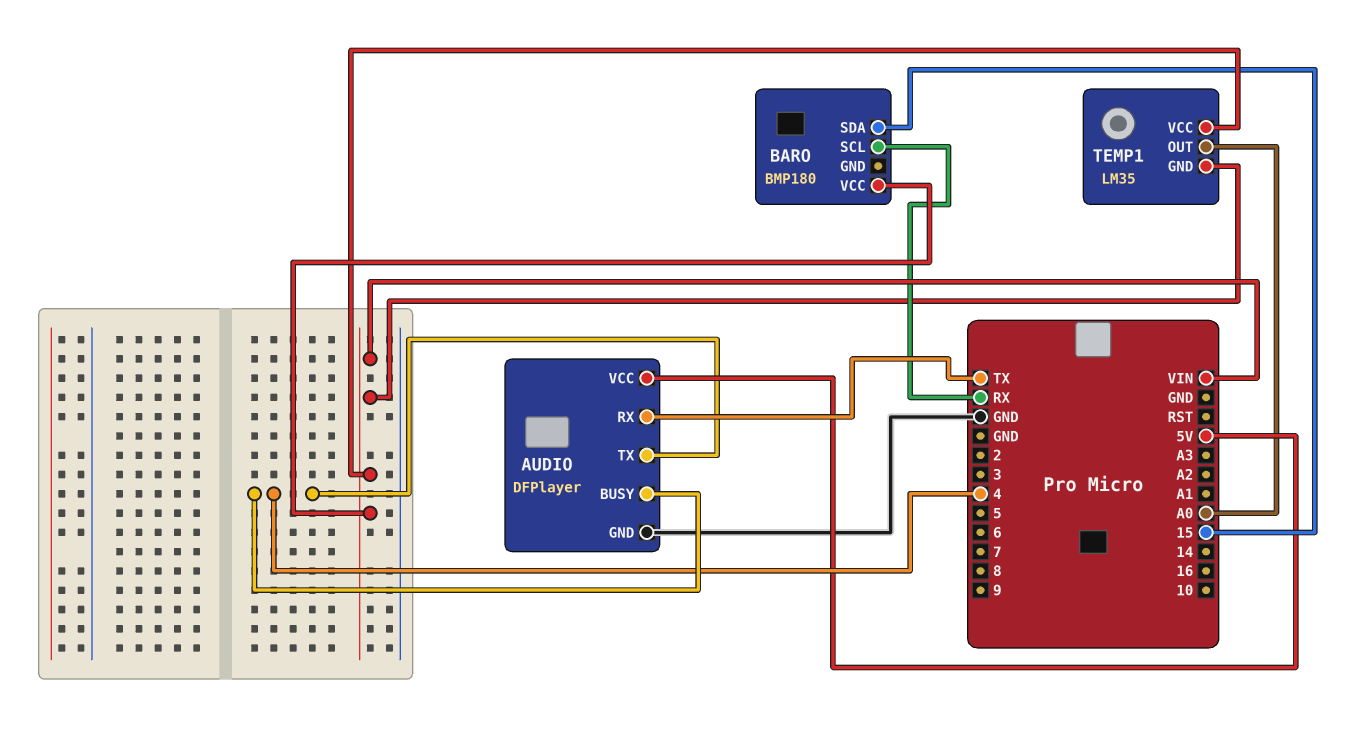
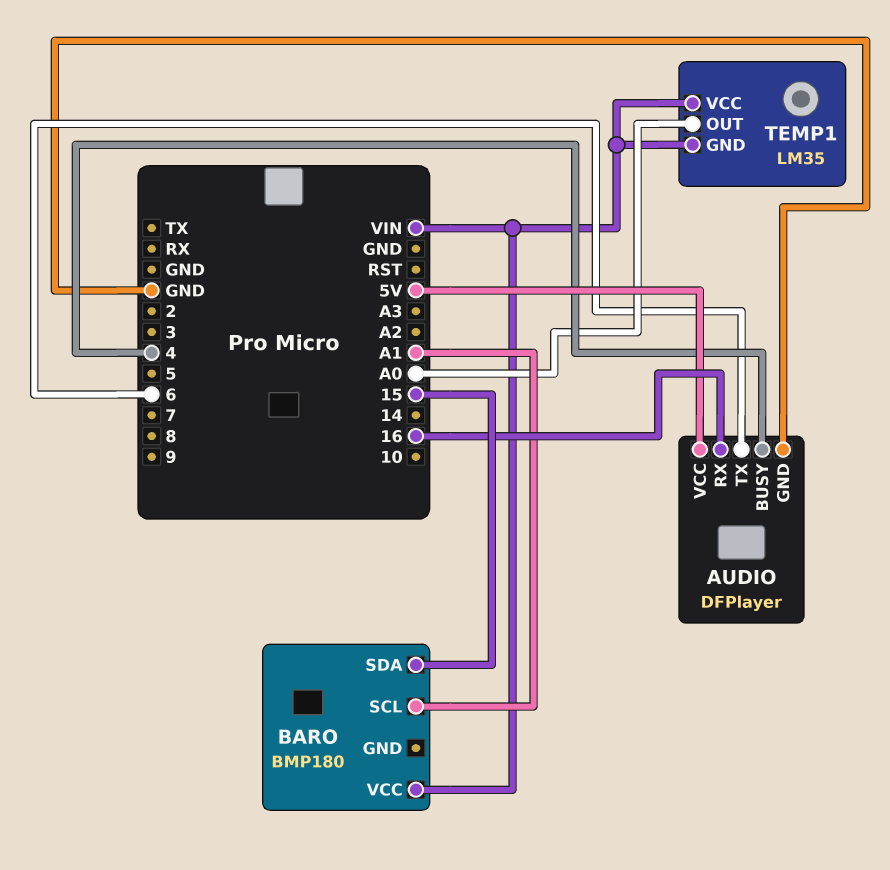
AUDIO pin RX: TX -> 16
AUDIO pin TX: 4 -> 6
BARO pin SCL: RX -> A1

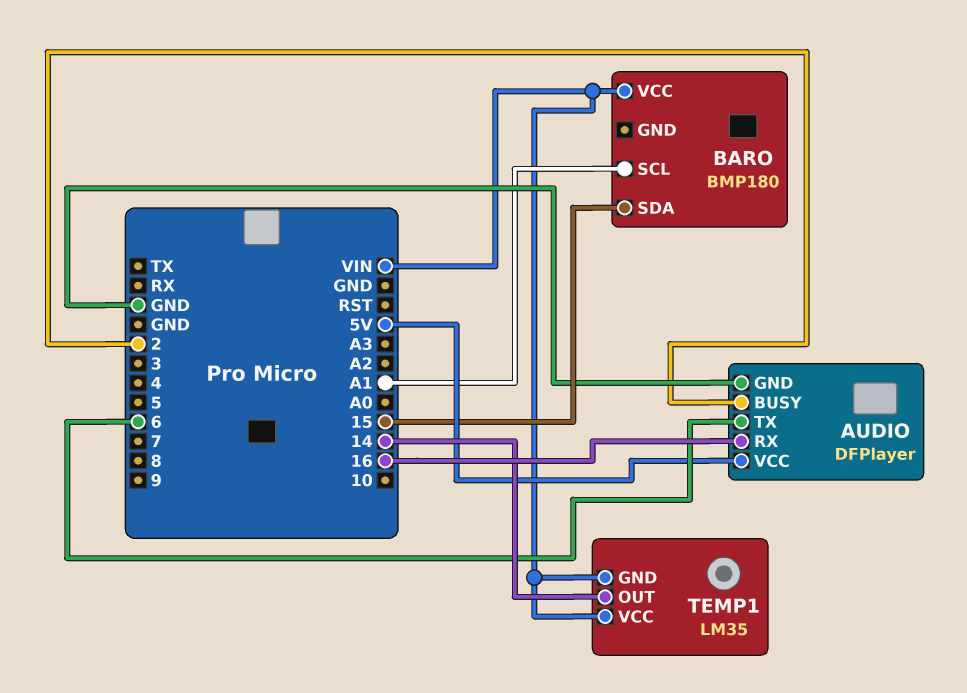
AUDIO pin BUSY: 4 -> 2
TEMP1 pin OUT: A0 -> 14

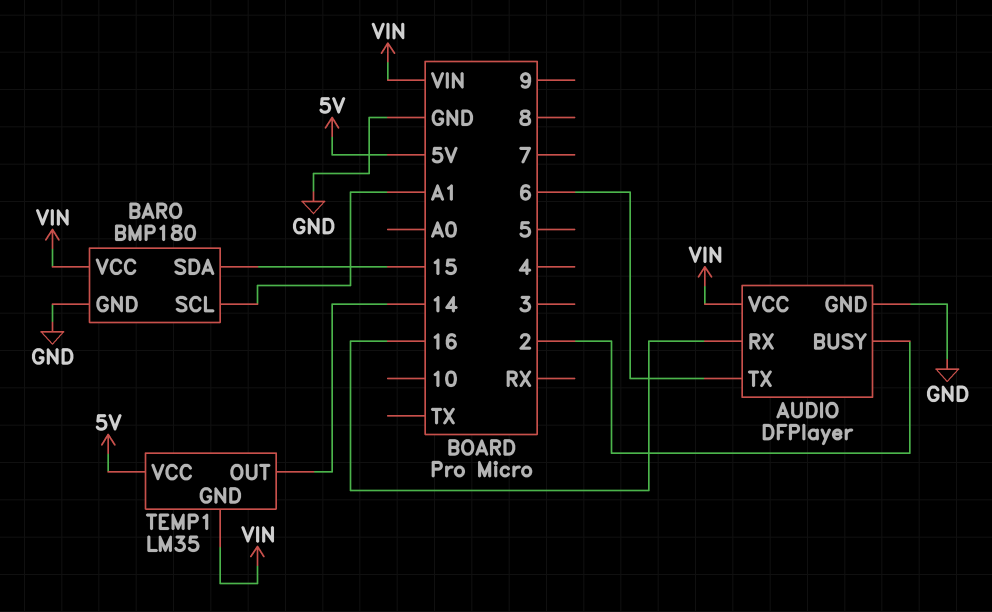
AUDIO pin VCC: 5V -> VIN
BARO pin GND: none -> GND
TEMP1 pin VCC: VIN -> 5V

